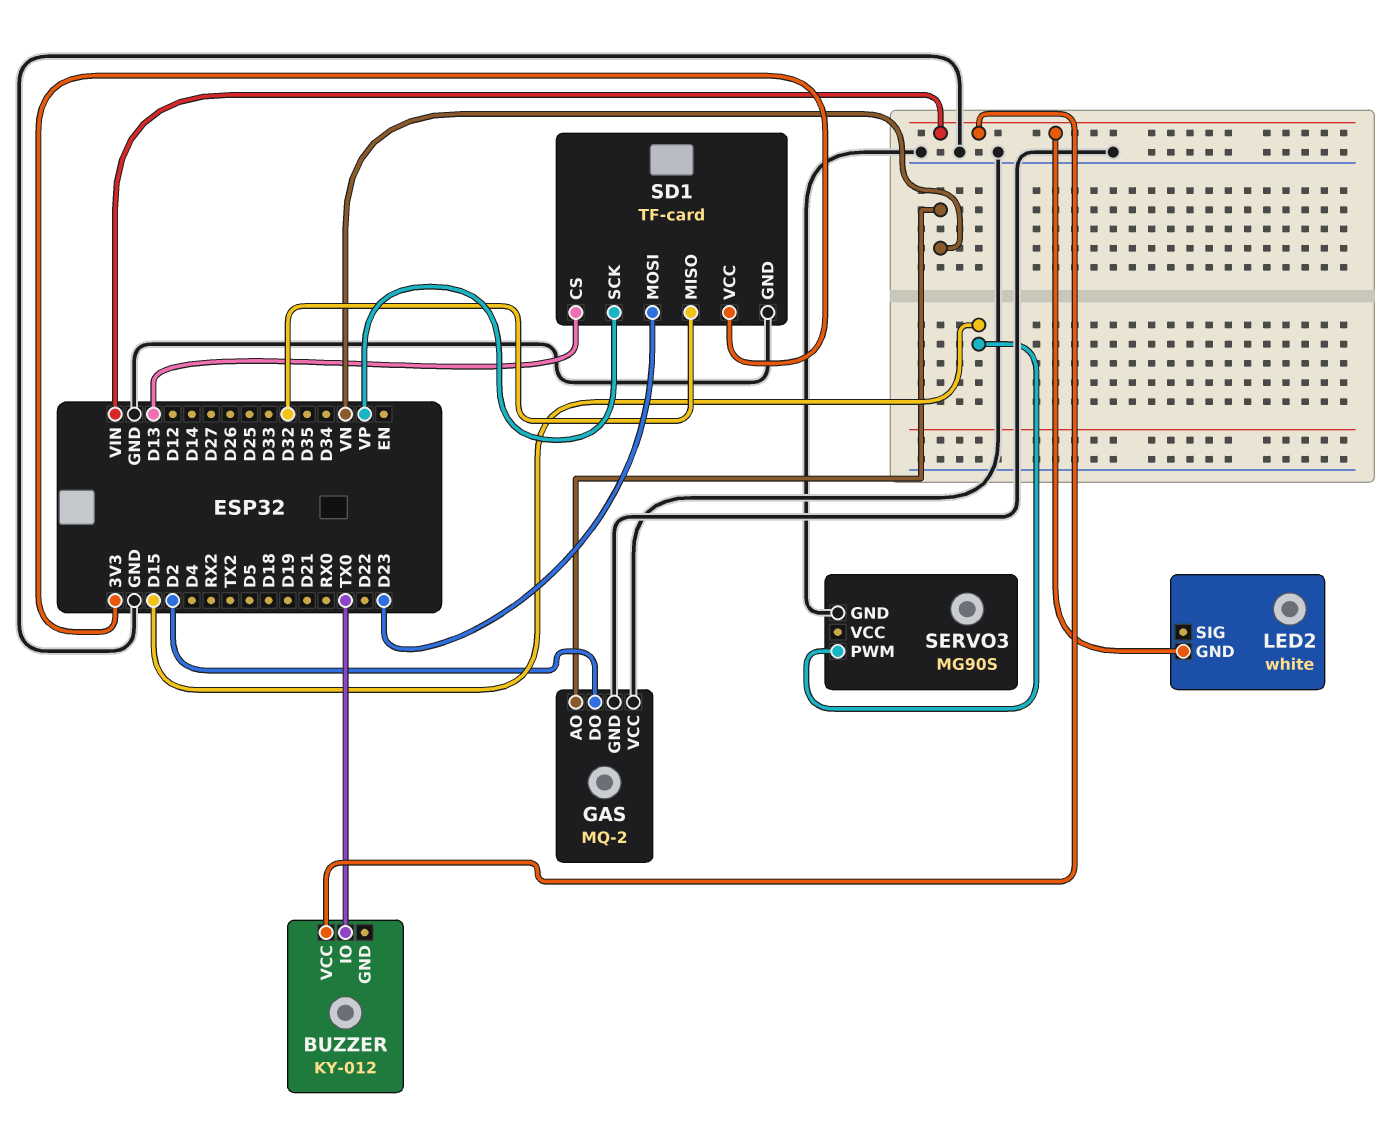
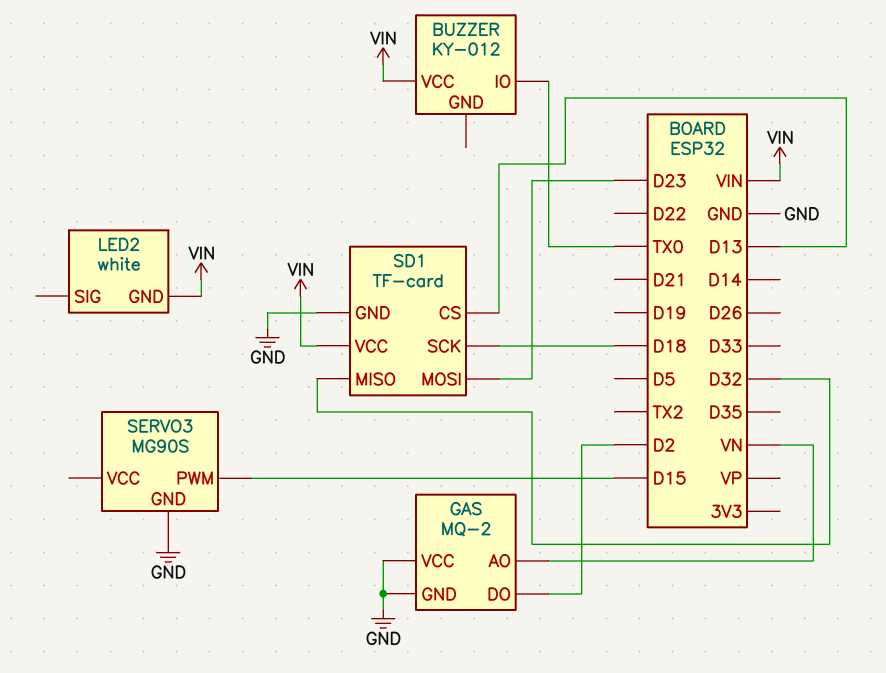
SD1 pin SCK: VP -> D18
SD1 pin VCC: 3V3 -> VIN

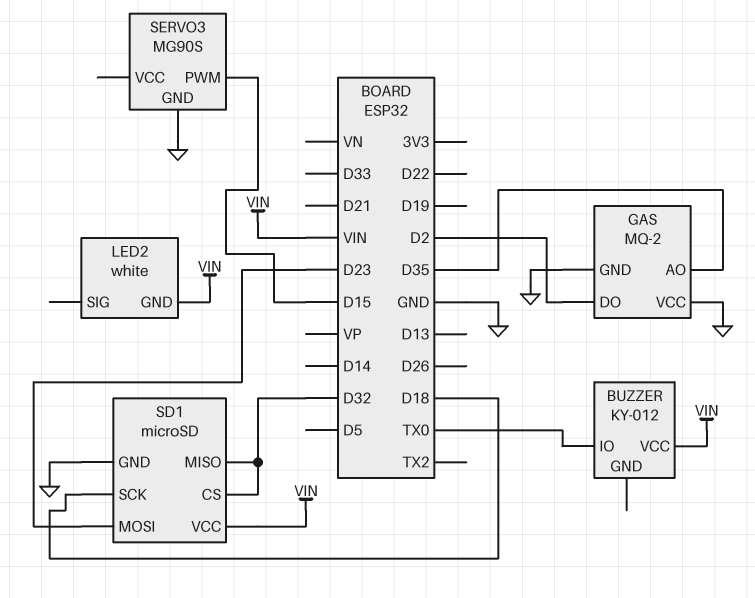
GAS pin AO: VN -> D35
SD1: TF-card -> microSD
SD1 pin CS: D13 -> D32

